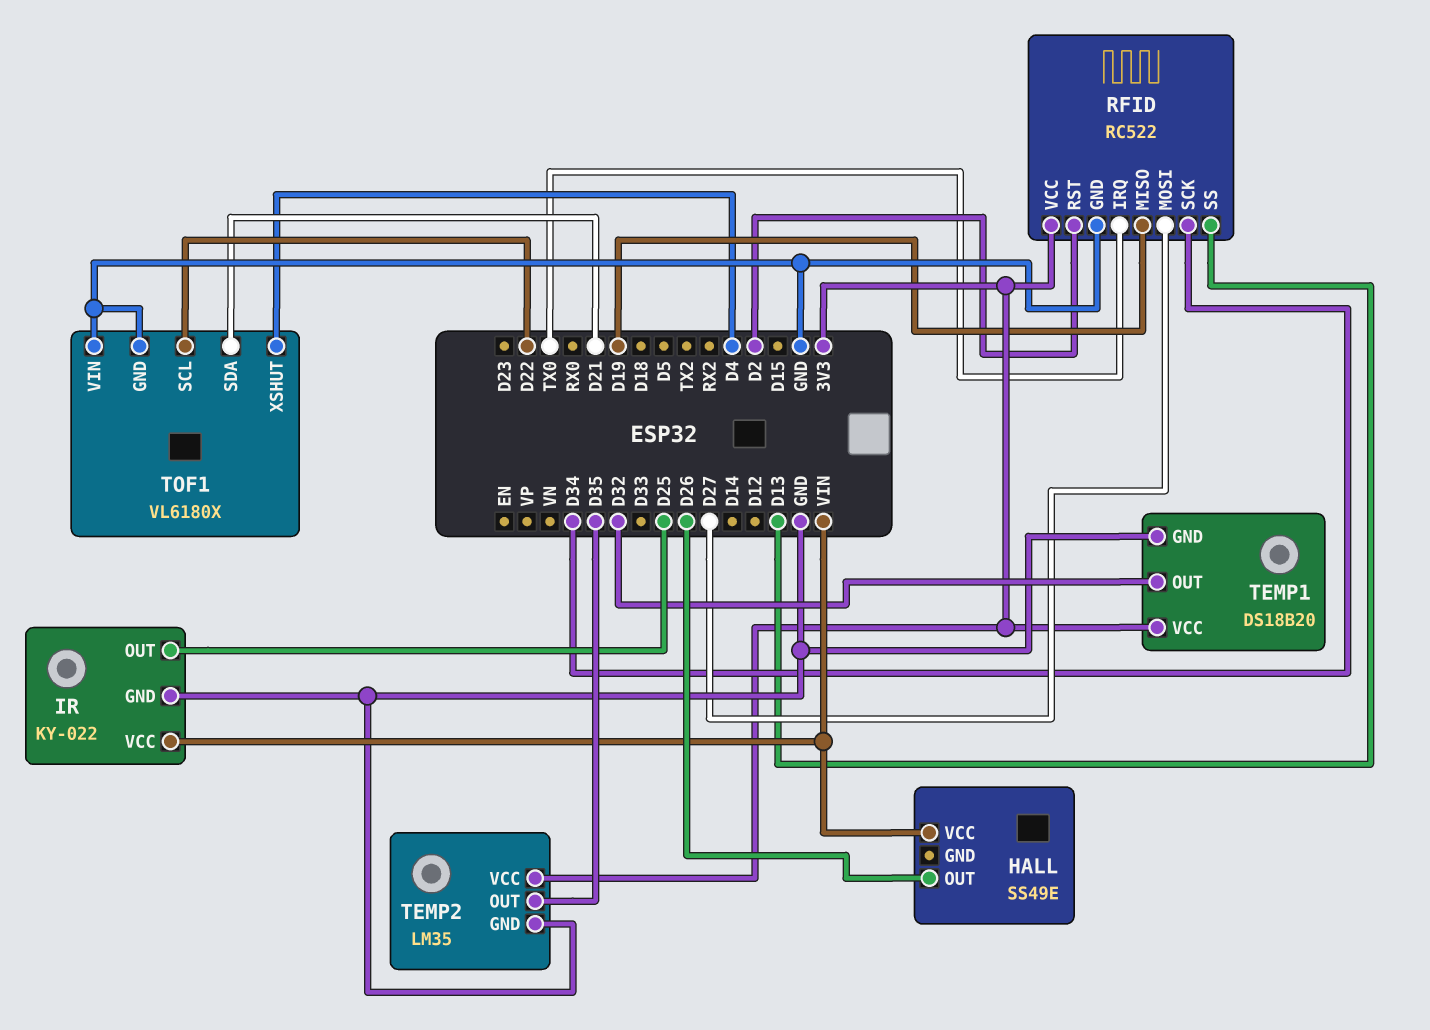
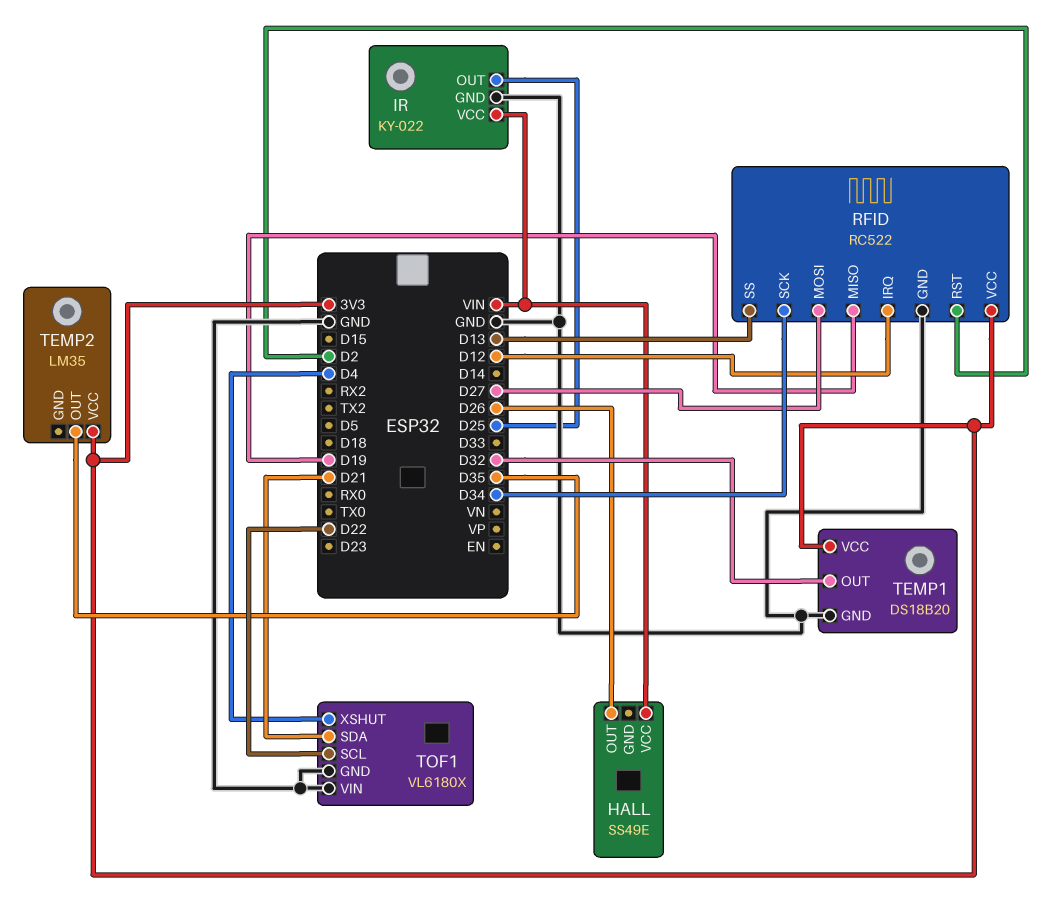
RFID pin IRQ: TX0 -> D12
TEMP2 pin GND: GND -> none

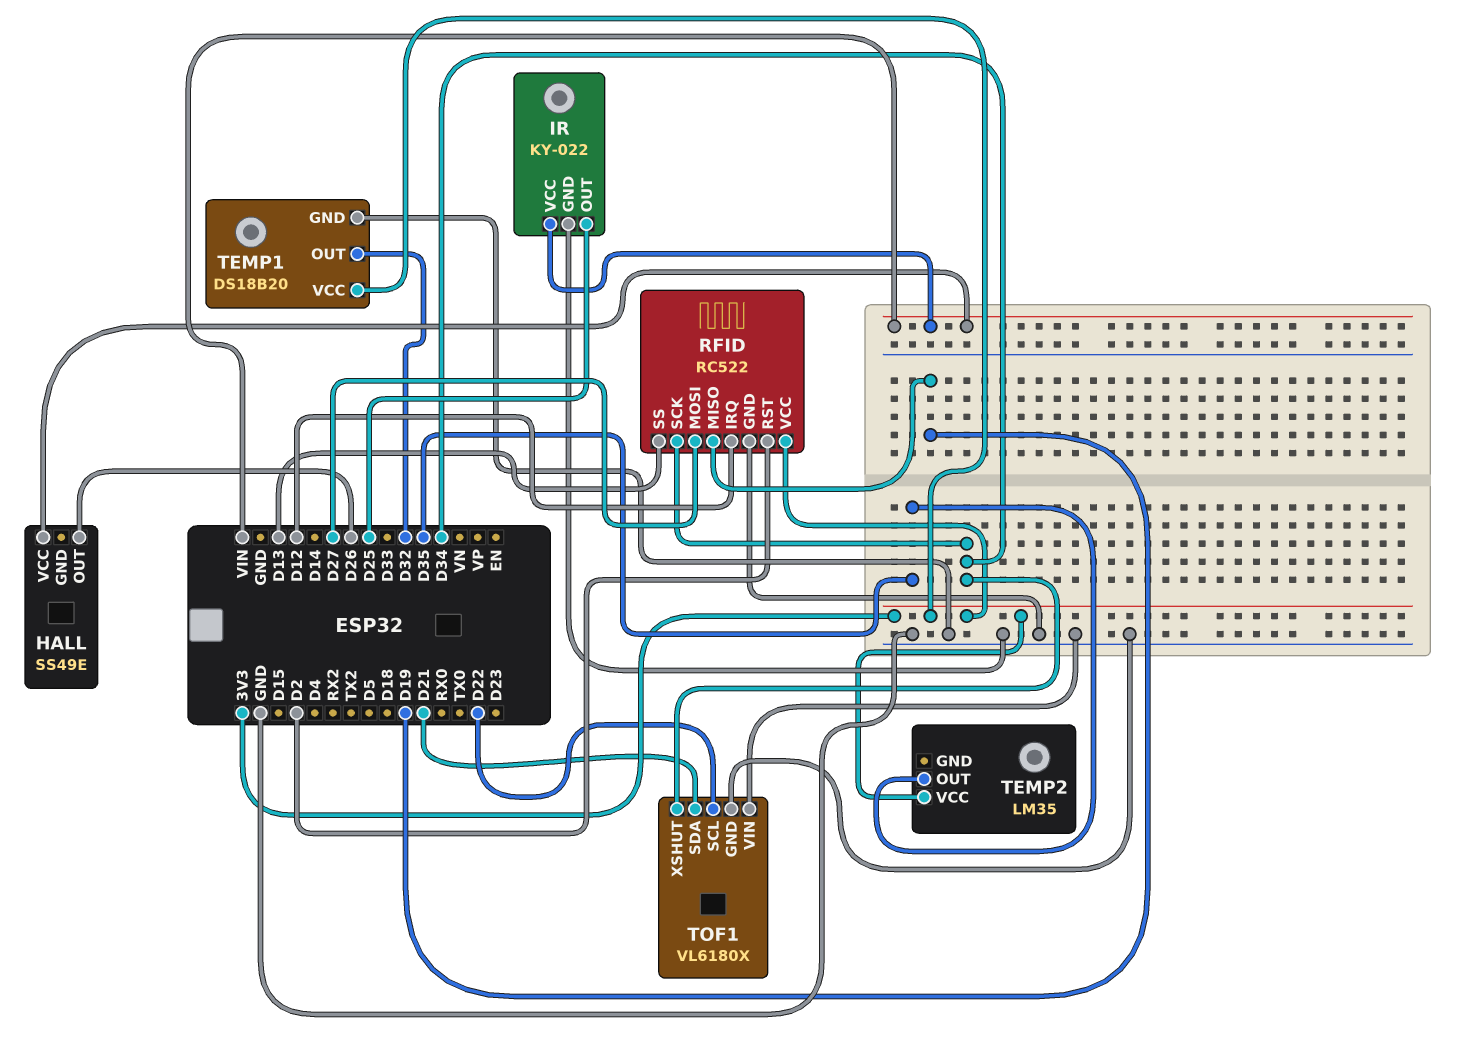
TOF1 pin XSHUT: D4 -> D34

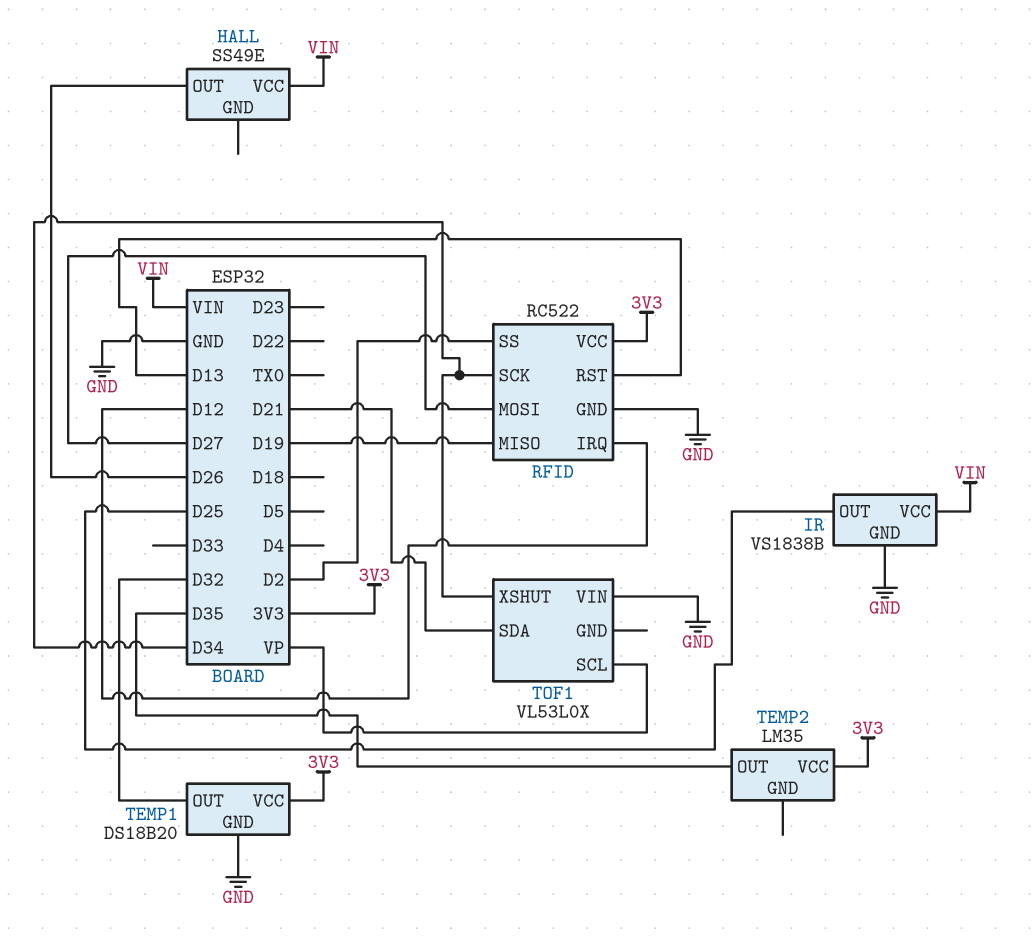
IR: KY-022 -> VS1838B
RFID pin RST: D2 -> D13
RFID pin SS: D13 -> D2
TOF1: VL6180X -> VL53L0X
TOF1 pin GND: GND -> none
TOF1 pin SCL: D22 -> VP

